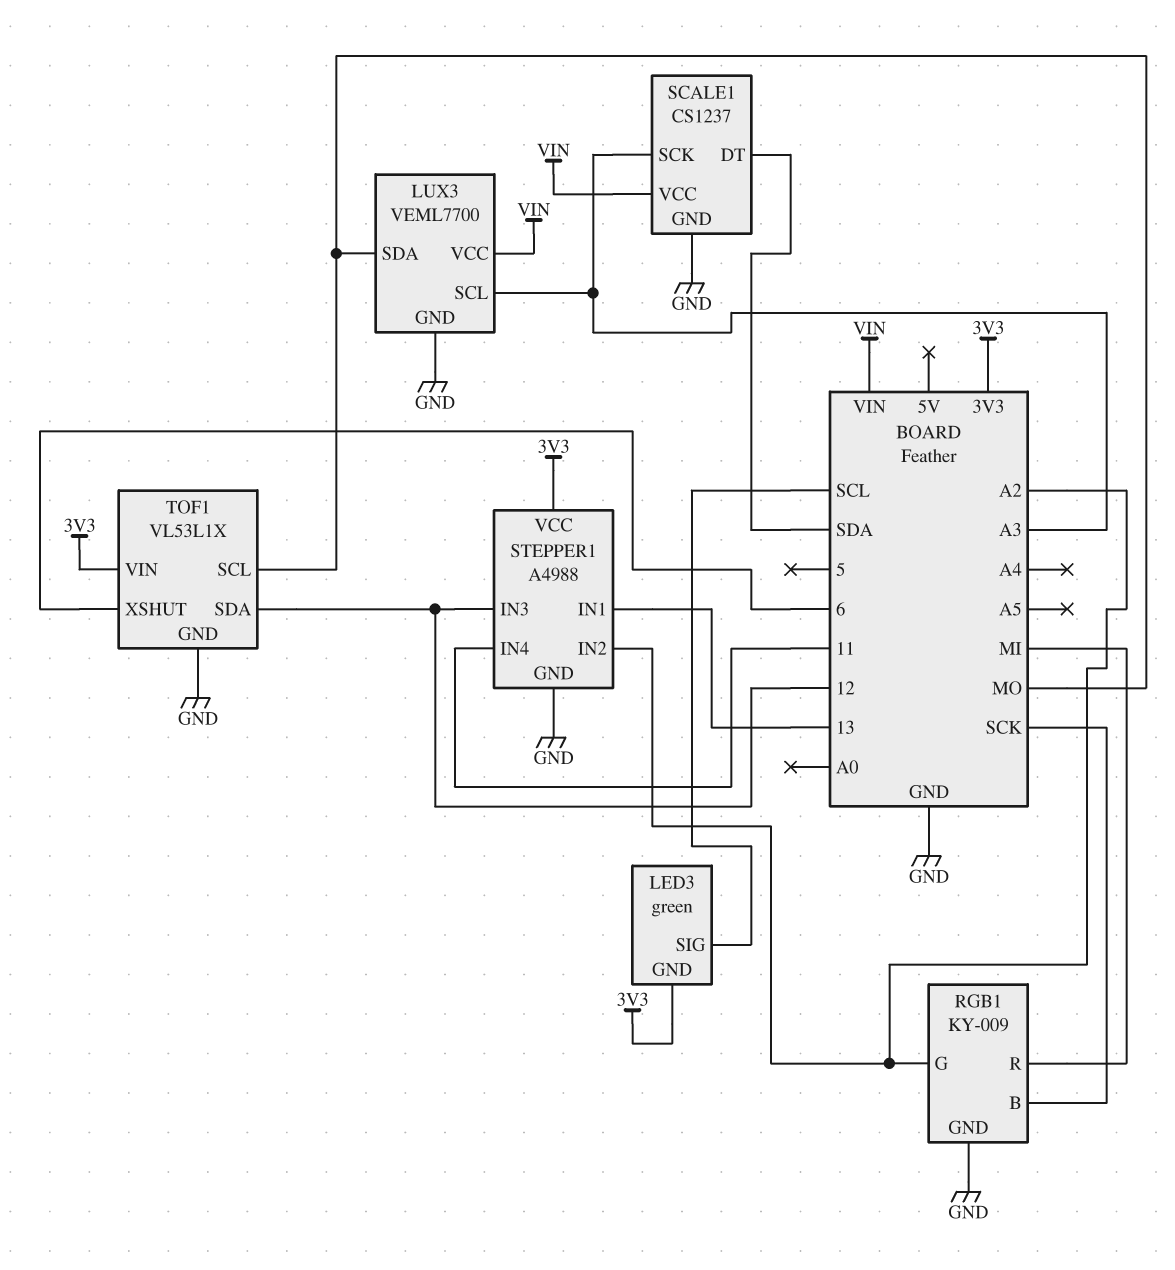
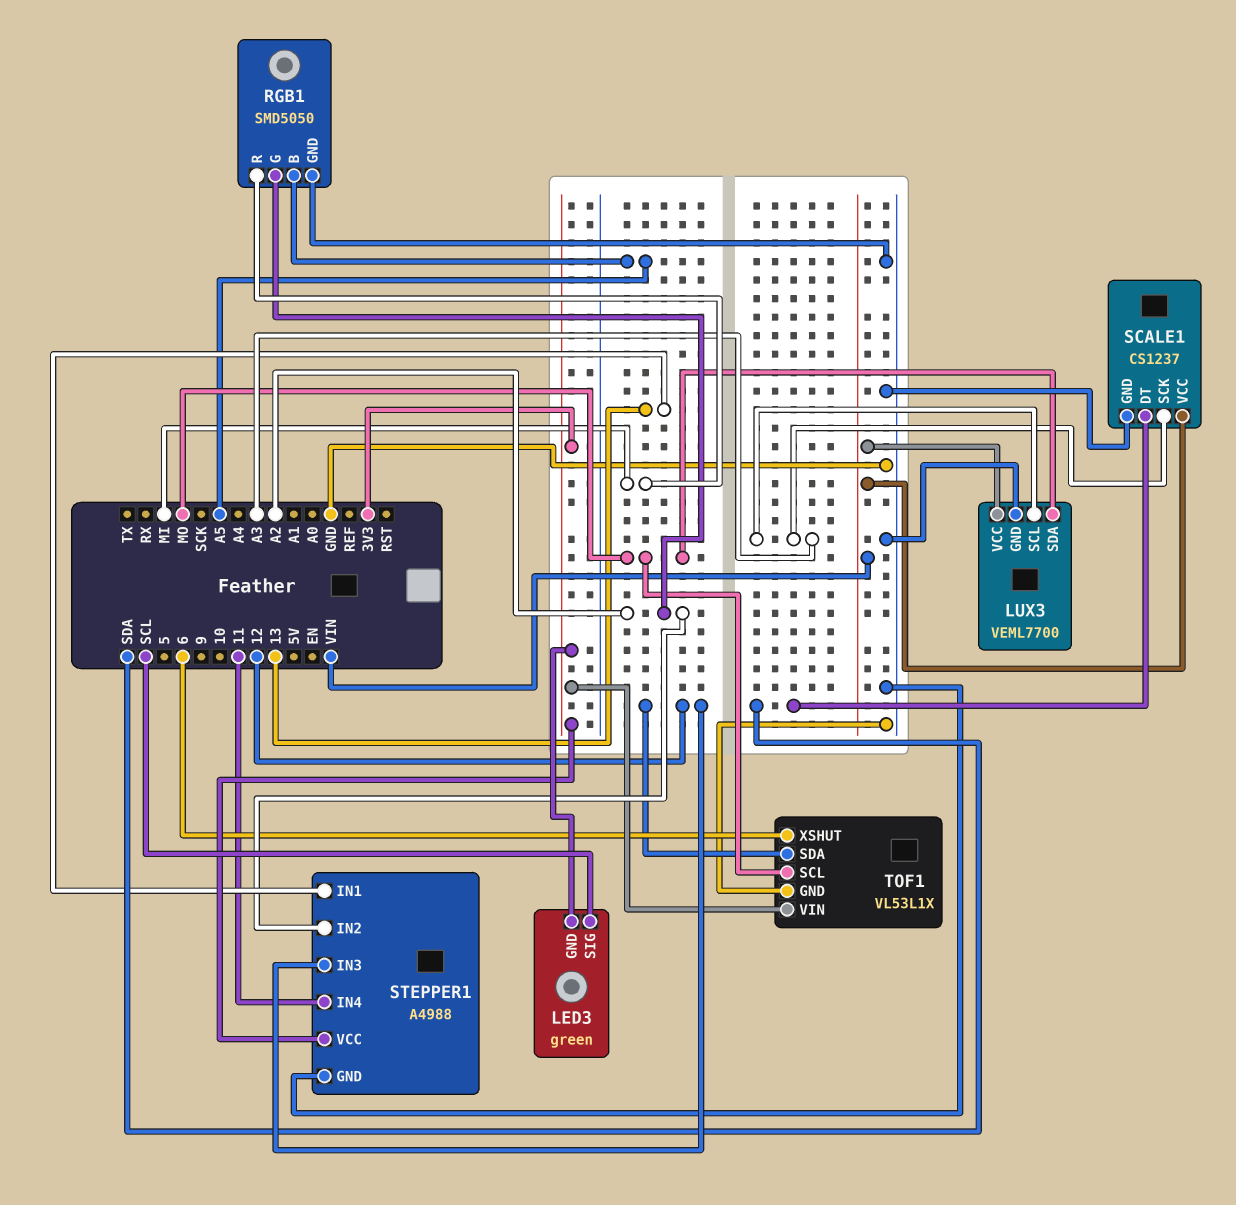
RGB1: KY-009 -> SMD5050
RGB1 pin B: SCK -> A5

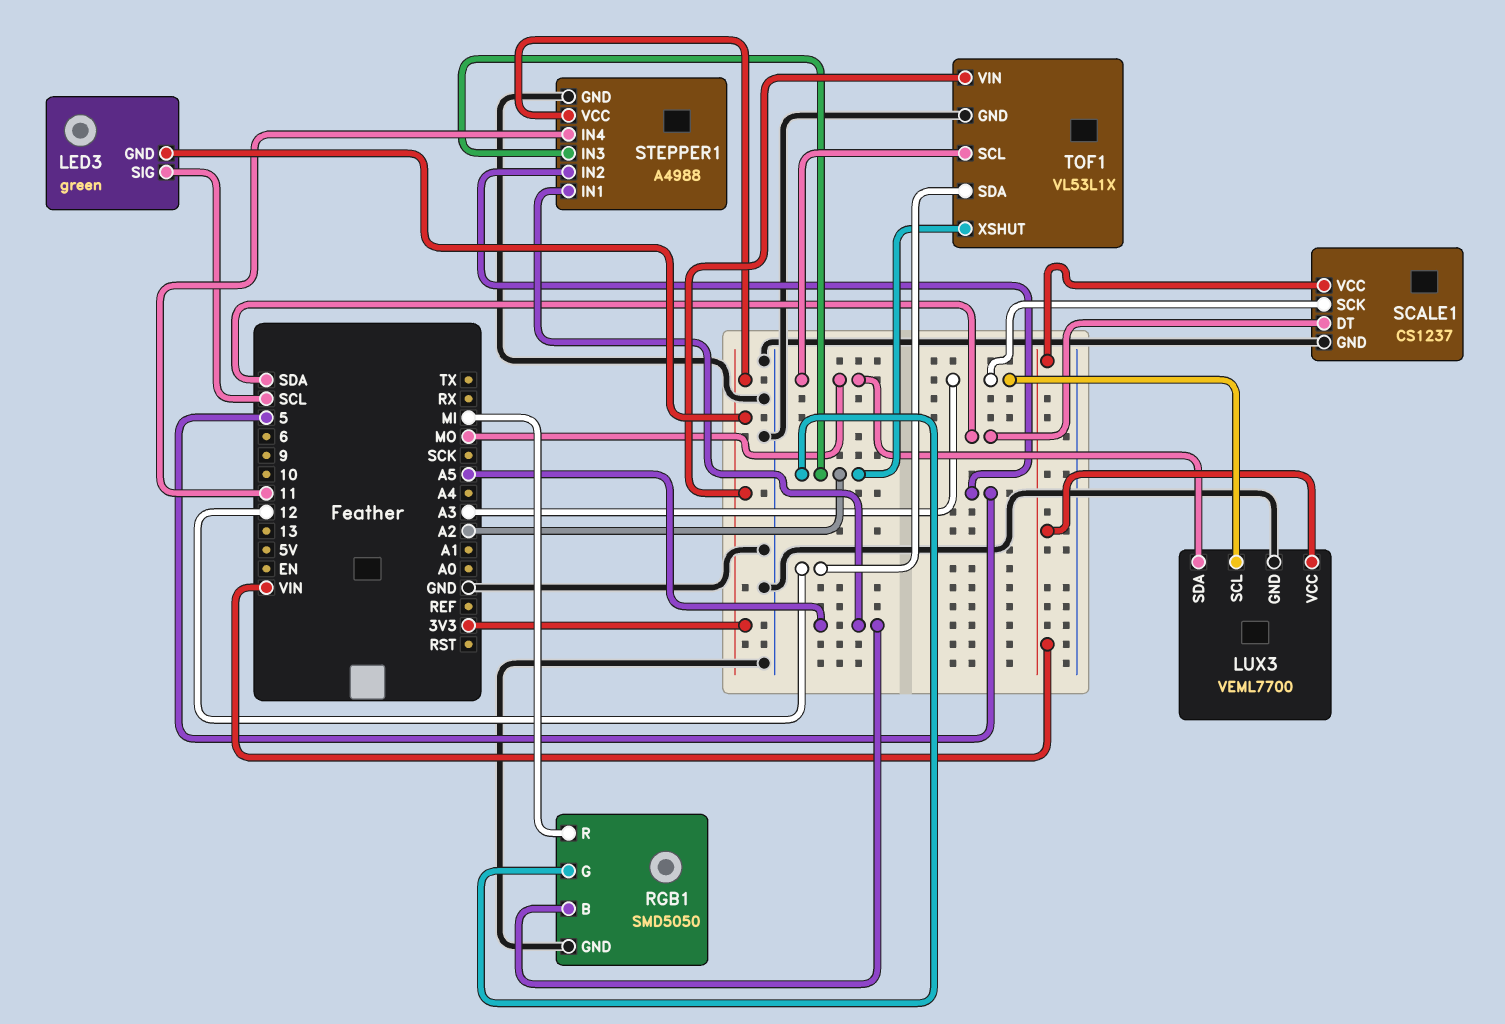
STEPPER1 pin IN1: 13 -> A5
STEPPER1 pin IN2: A2 -> 5
STEPPER1 pin IN3: 12 -> A2
TOF1 pin XSHUT: 6 -> A2

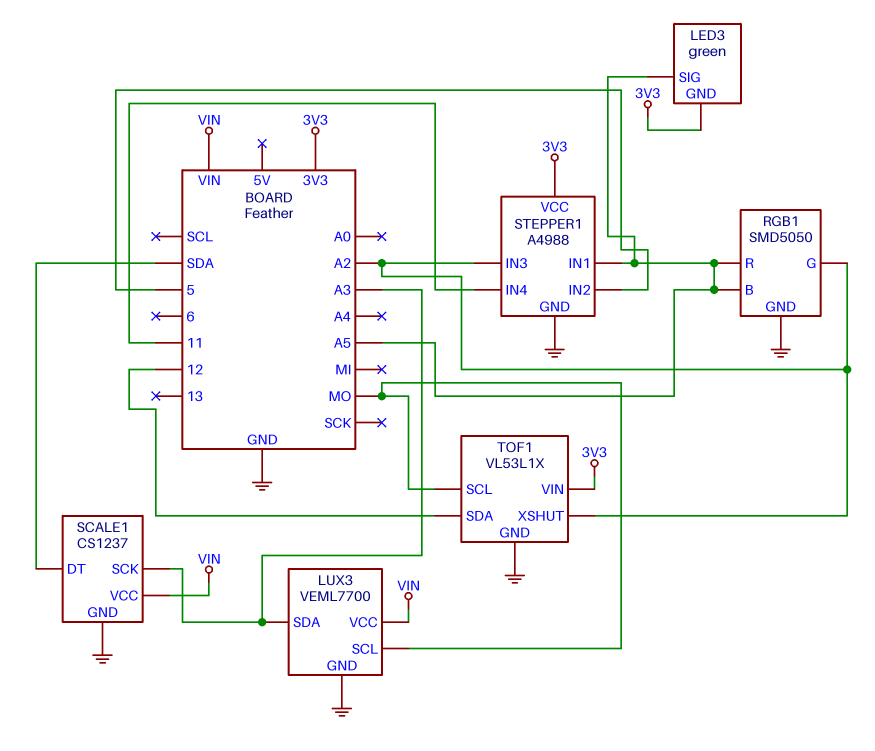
LED3 pin SIG: SCL -> A5
LUX3 pin SCL: A3 -> MO
LUX3 pin SDA: MO -> A3
RGB1 pin R: MI -> A5

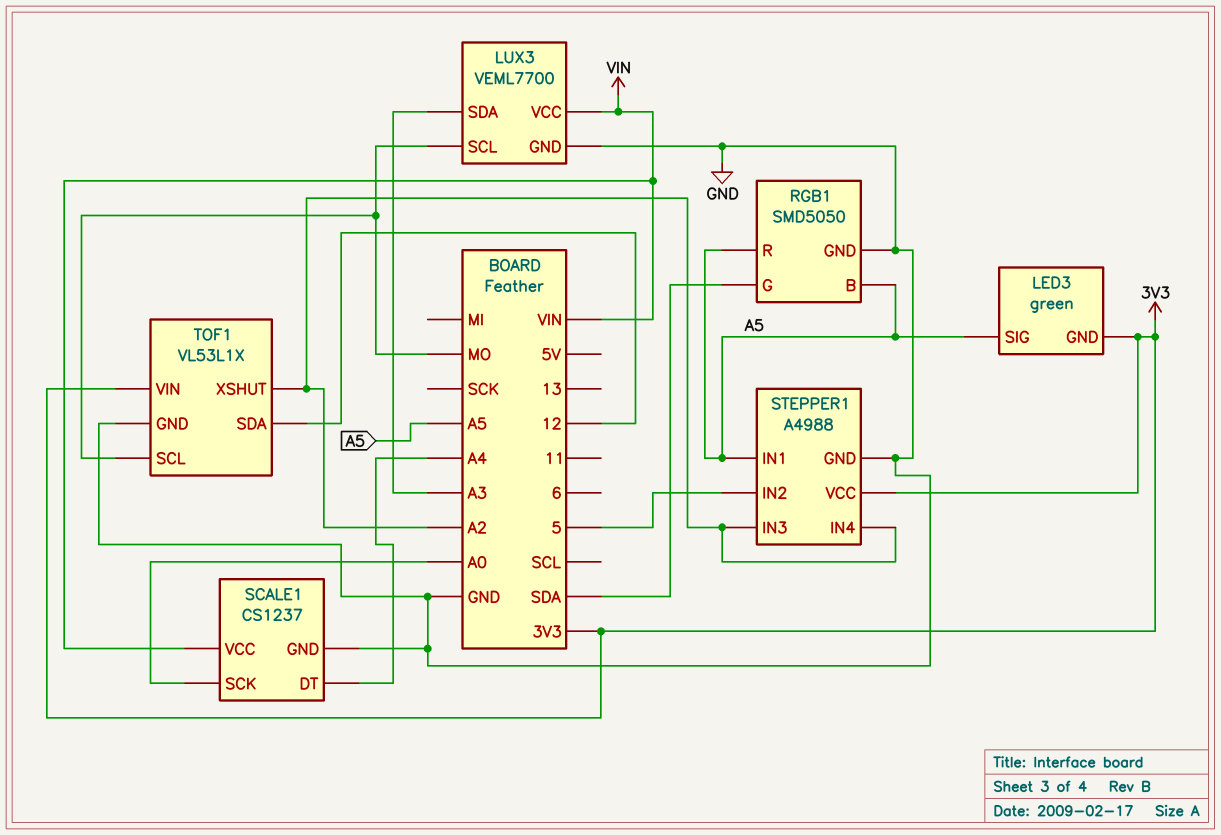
RGB1 pin G: A2 -> SDA
SCALE1 pin DT: SDA -> A4
SCALE1 pin SCK: A3 -> A0
STEPPER1 pin IN4: 11 -> A2

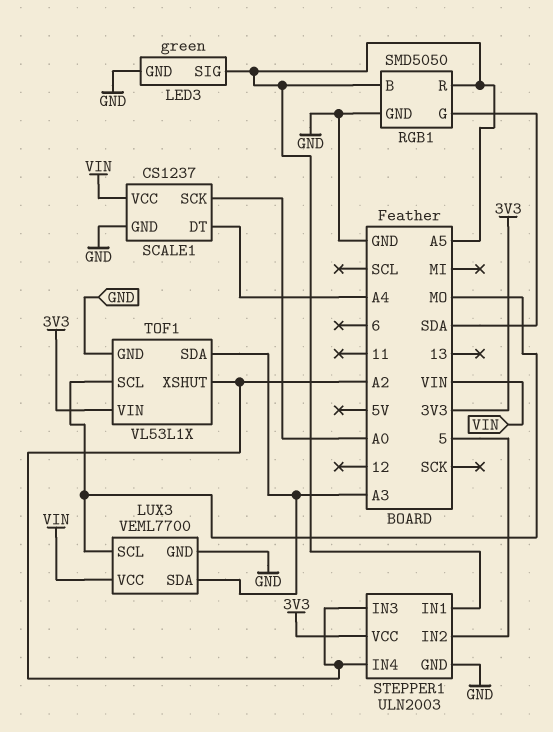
LED3 pin GND: 3V3 -> GND
STEPPER1: A4988 -> ULN2003
TOF1 pin SDA: 12 -> A3

